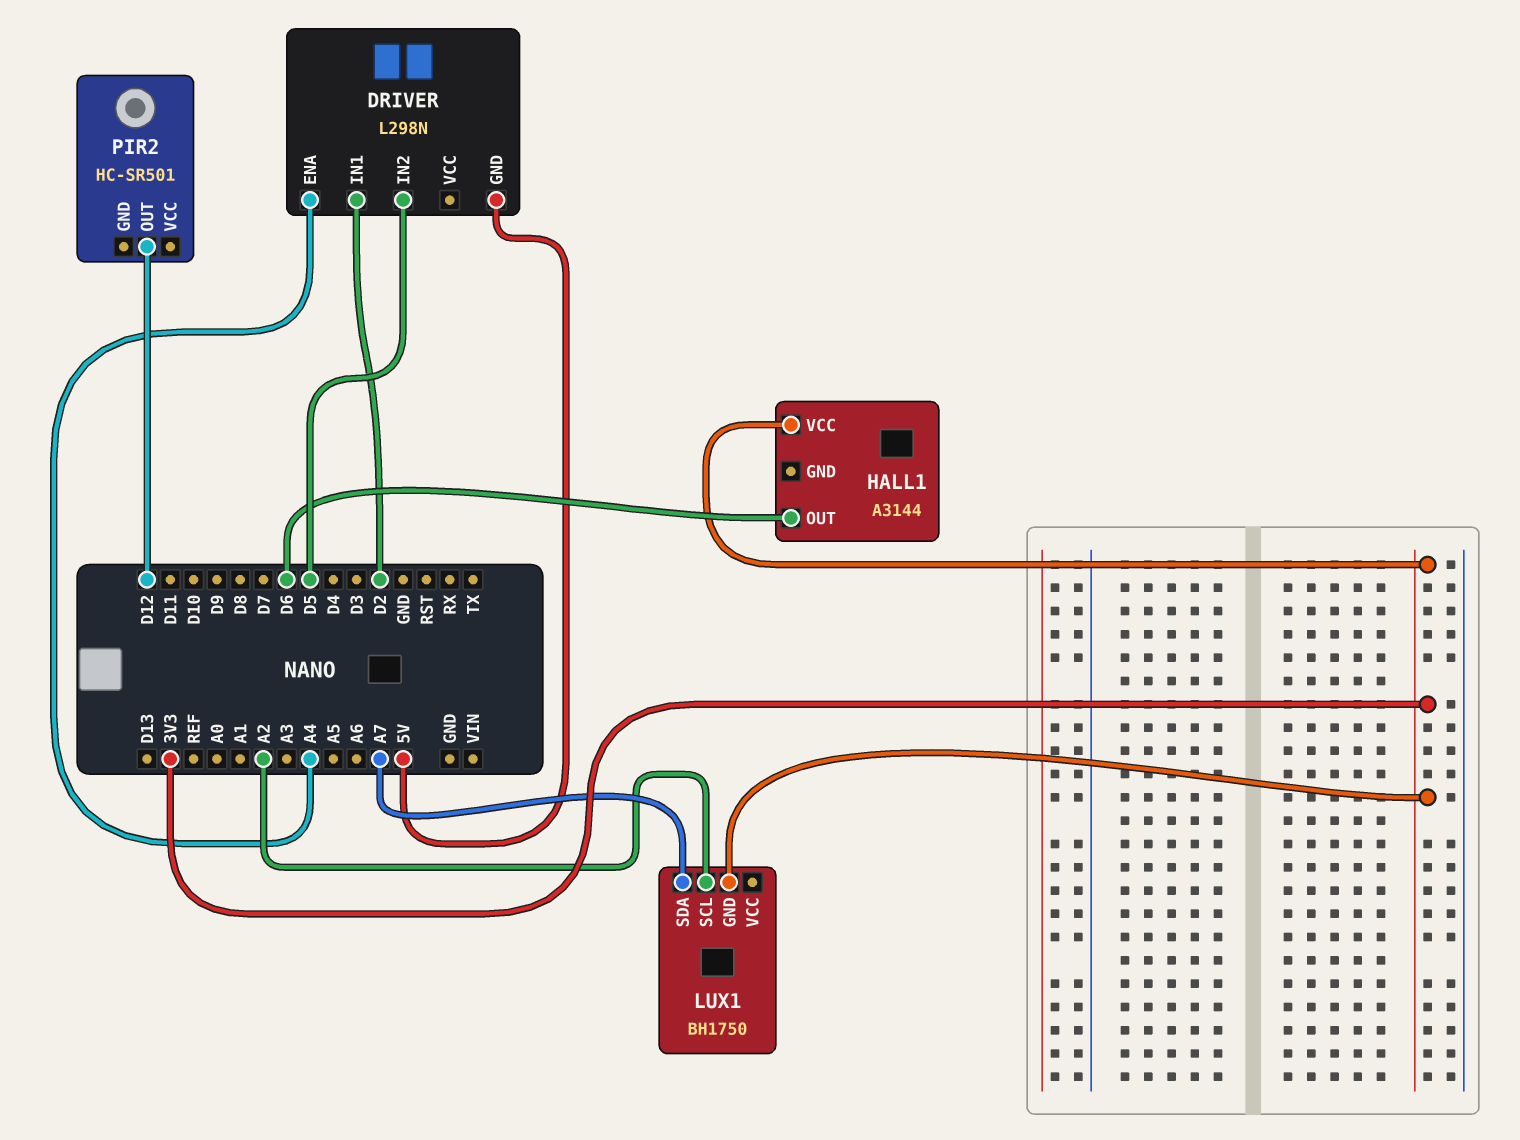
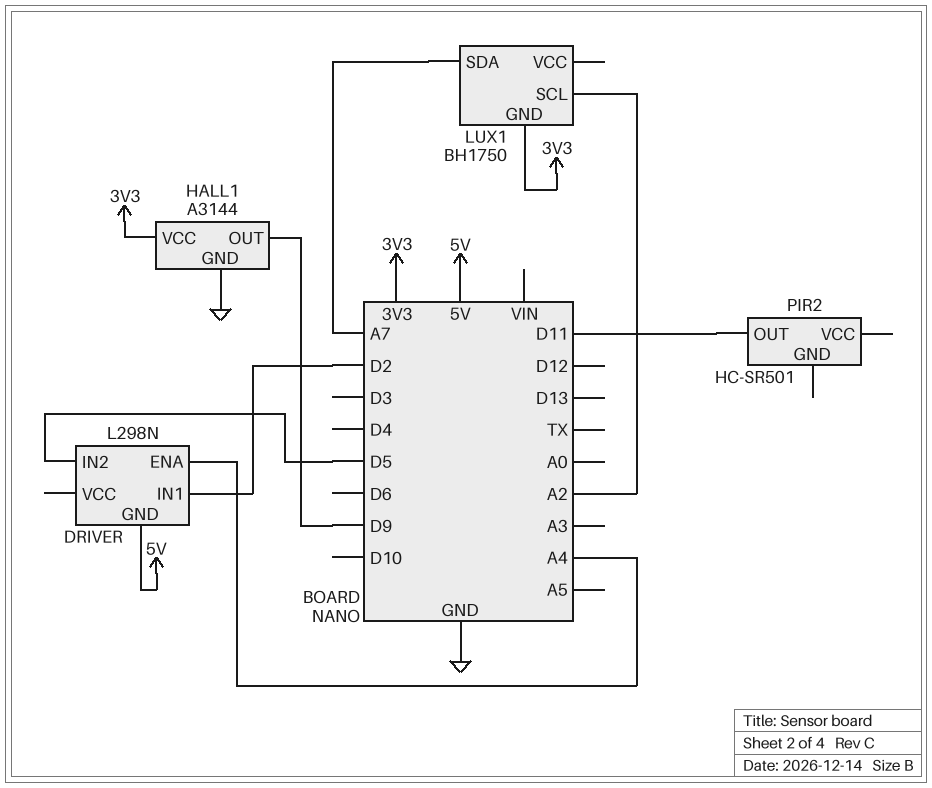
HALL1 pin GND: none -> GND
HALL1 pin OUT: D6 -> D9
PIR2 pin OUT: D12 -> D11

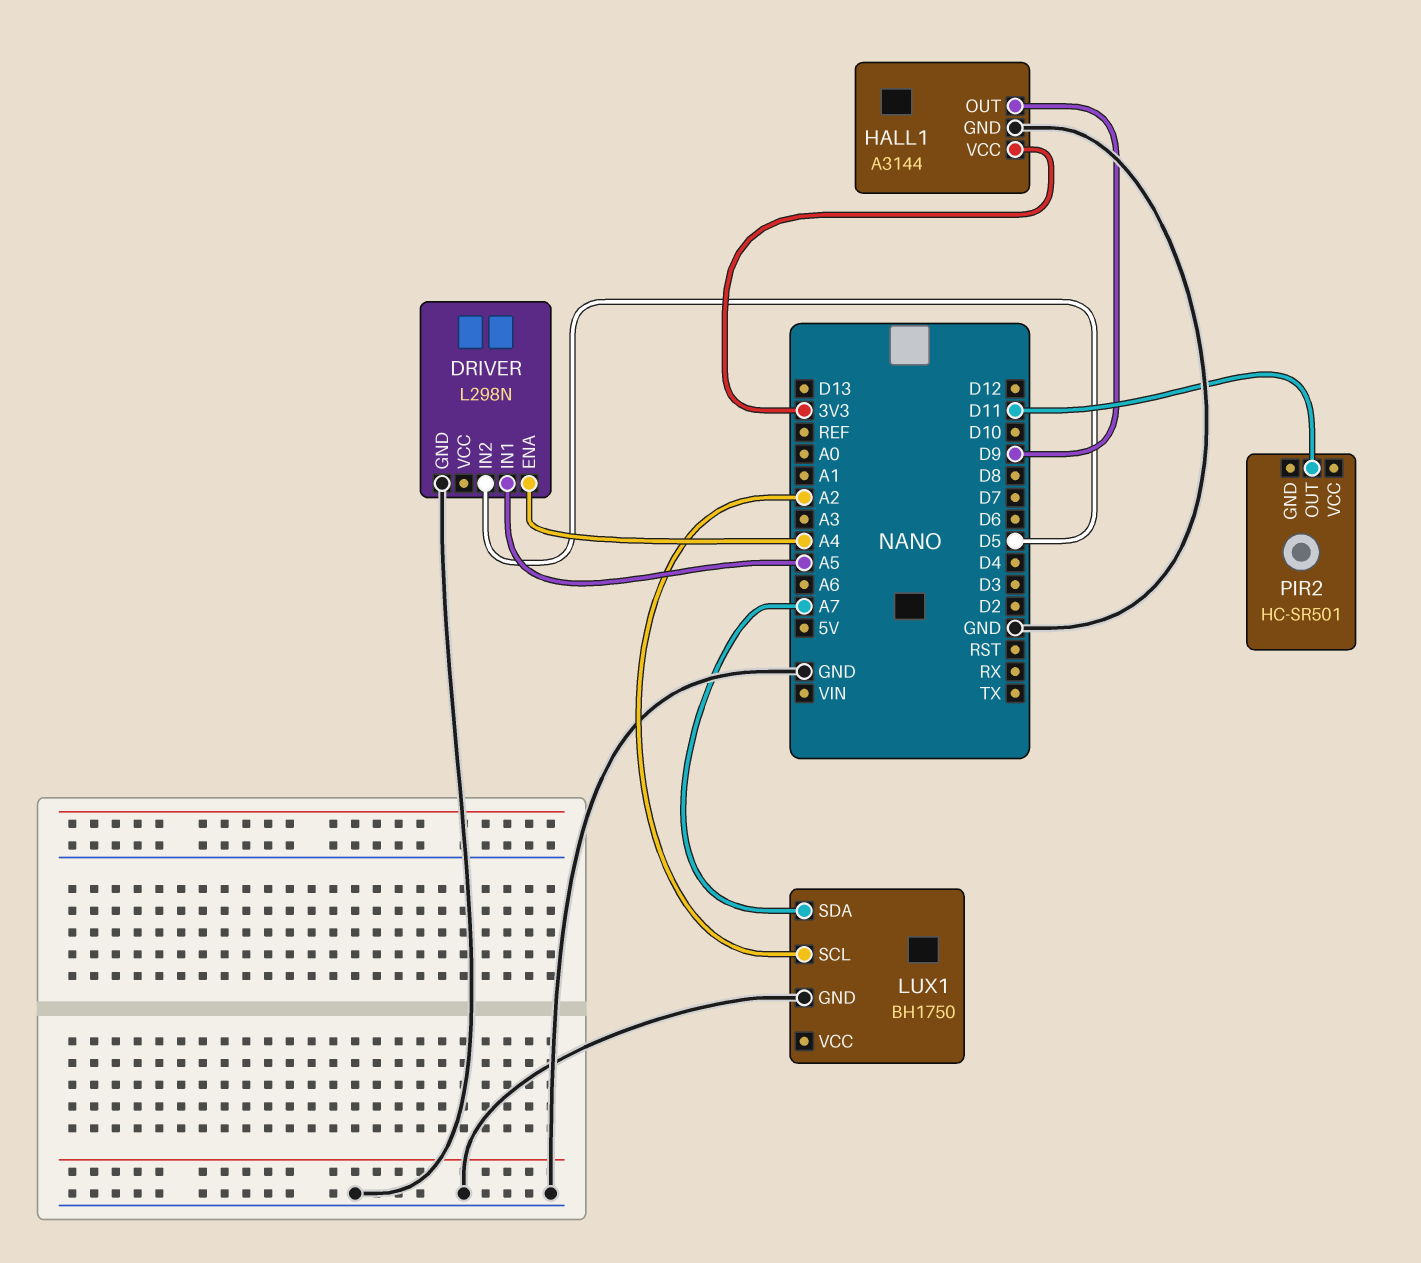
DRIVER pin GND: 5V -> GND
DRIVER pin IN1: D2 -> A5
LUX1 pin GND: 3V3 -> GND

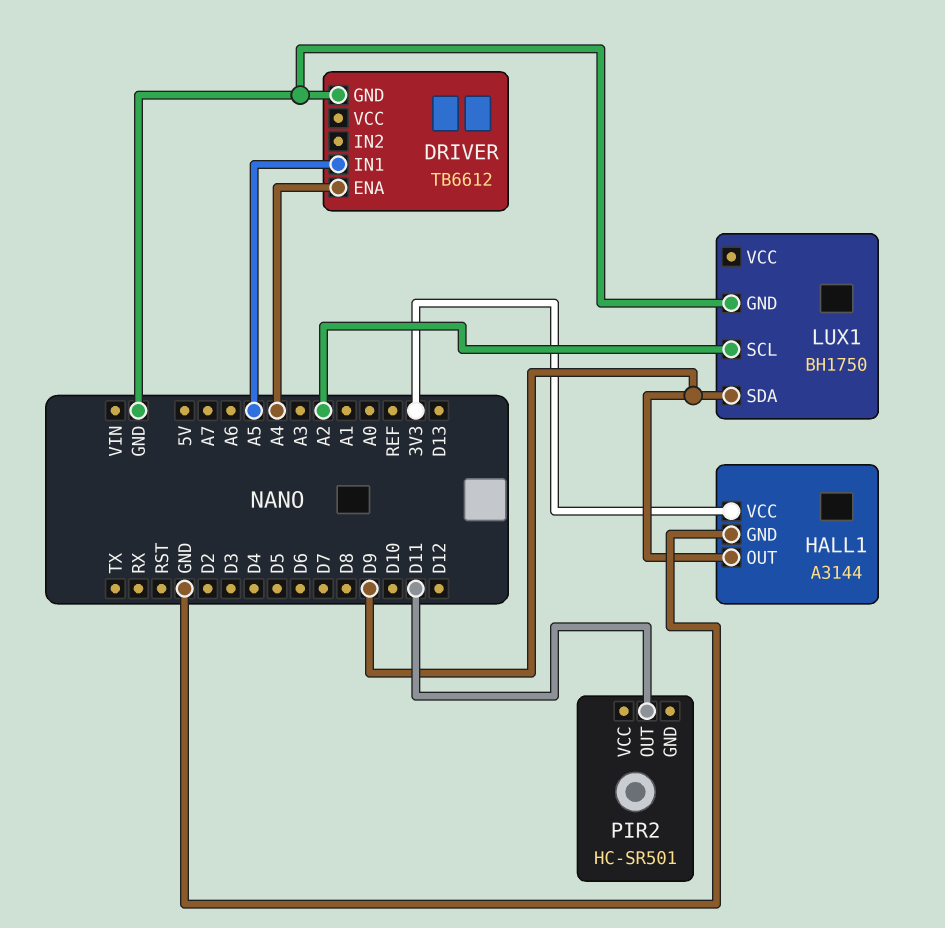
DRIVER: L298N -> TB6612
DRIVER pin IN2: D5 -> none
LUX1 pin SDA: A7 -> D9

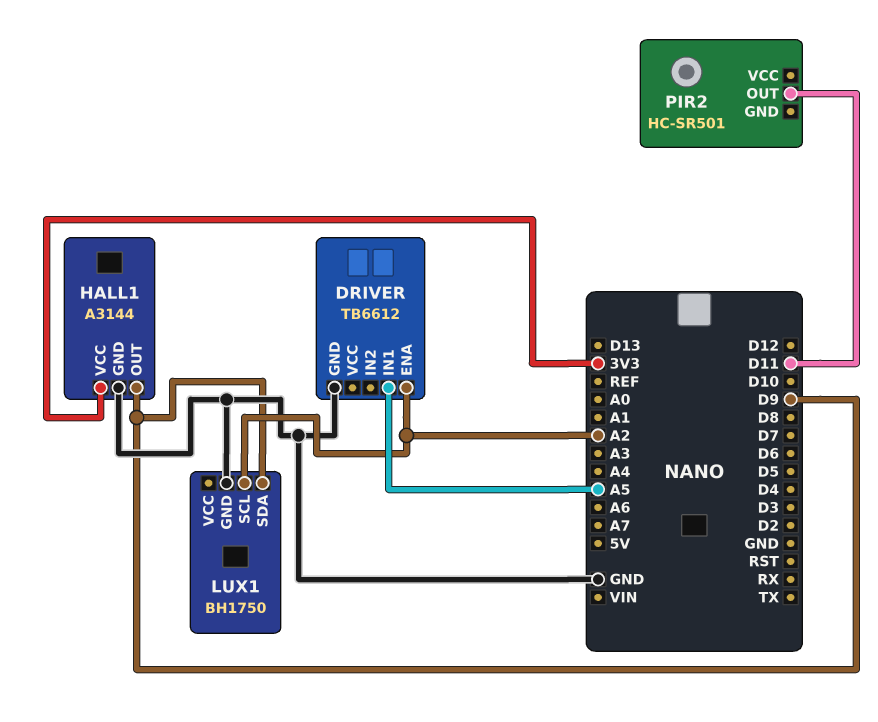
DRIVER pin ENA: A4 -> A2

